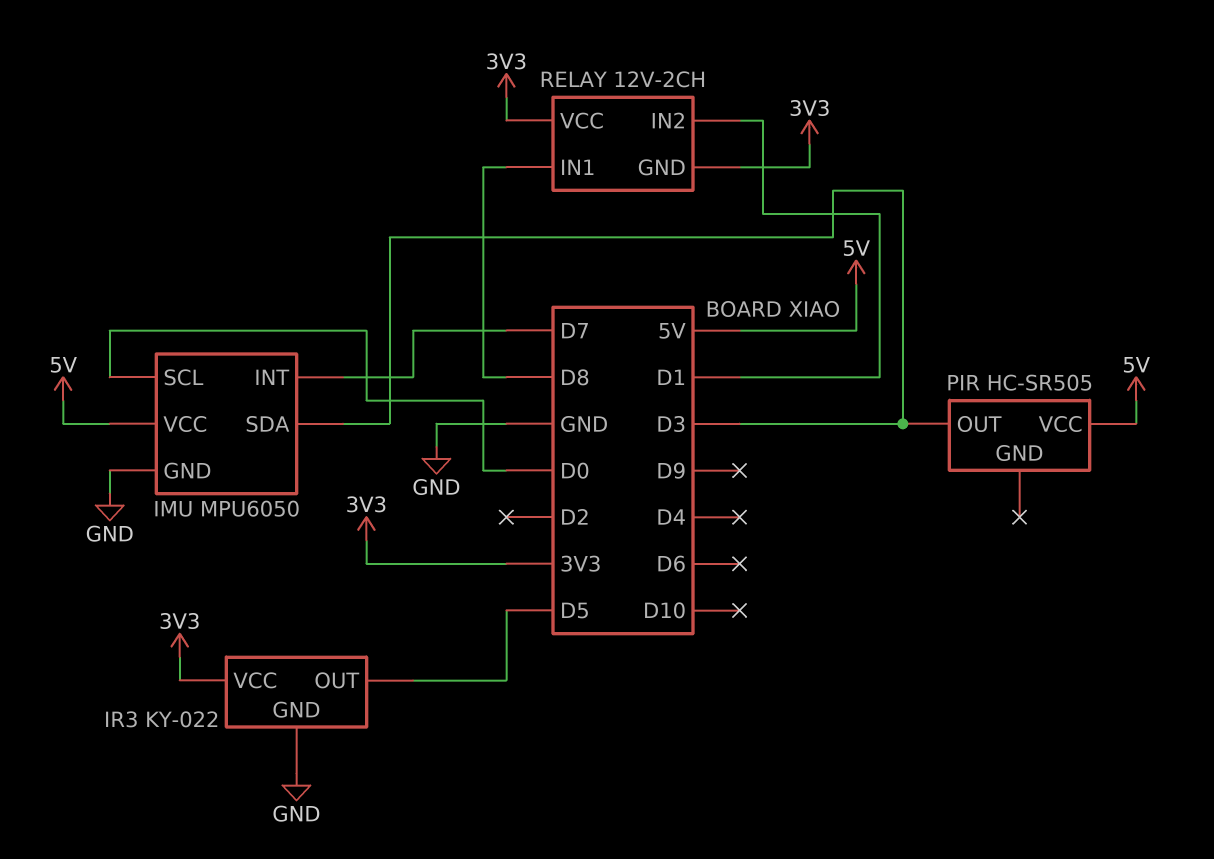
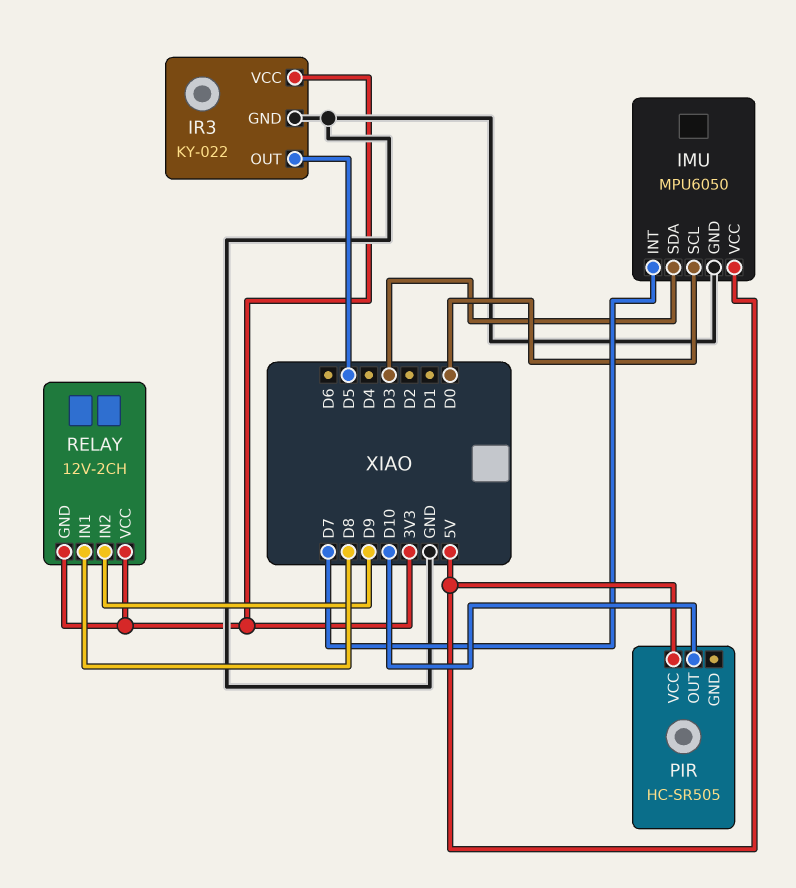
PIR pin OUT: D3 -> D10
RELAY pin IN2: D1 -> D9

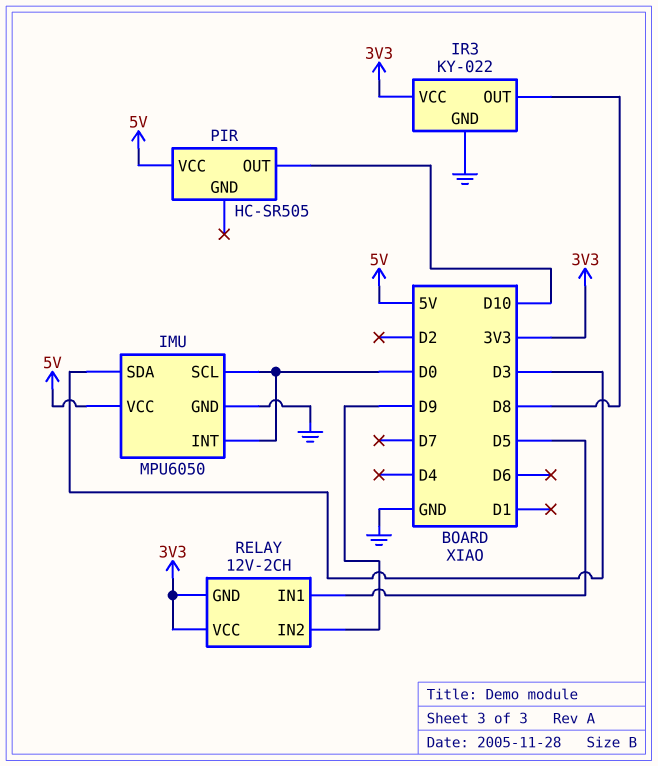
IMU pin INT: D7 -> D0
IR3 pin OUT: D5 -> D8
RELAY pin IN1: D8 -> D5

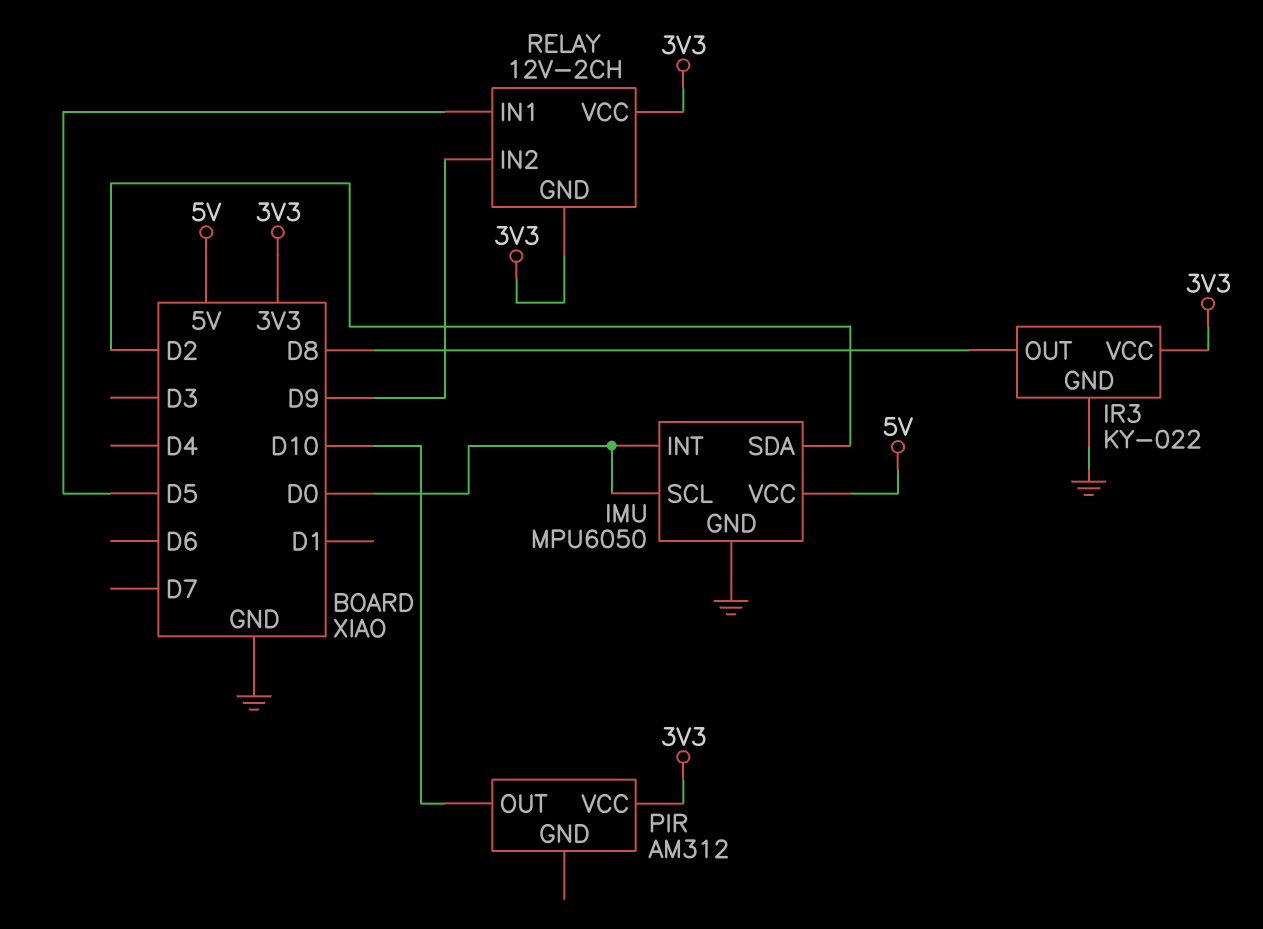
IMU pin SDA: D3 -> D2
PIR: HC-SR505 -> AM312
PIR pin VCC: 5V -> 3V3

